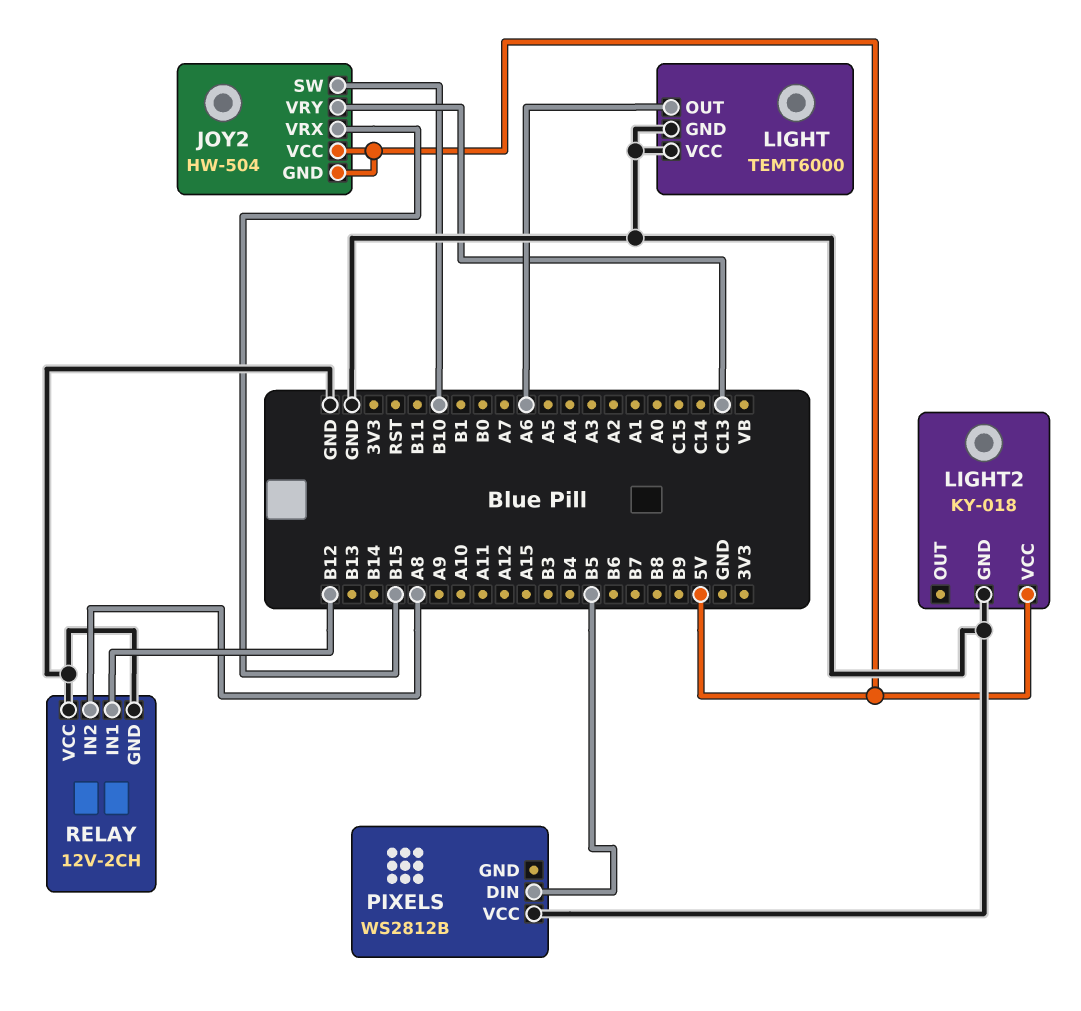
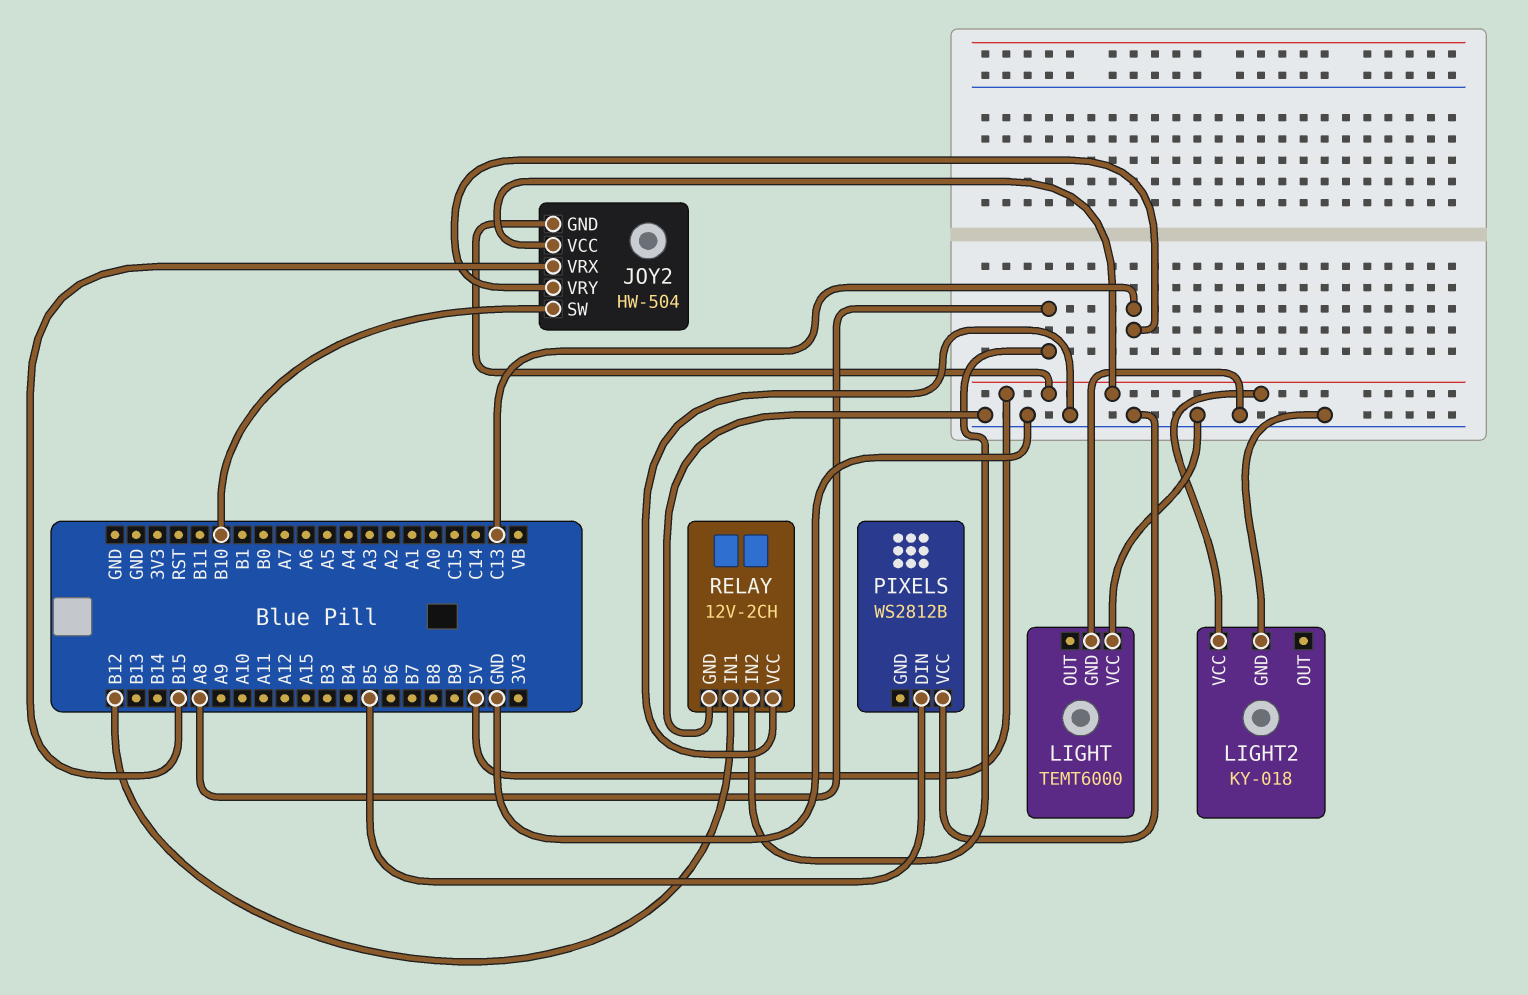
LIGHT pin OUT: A6 -> none

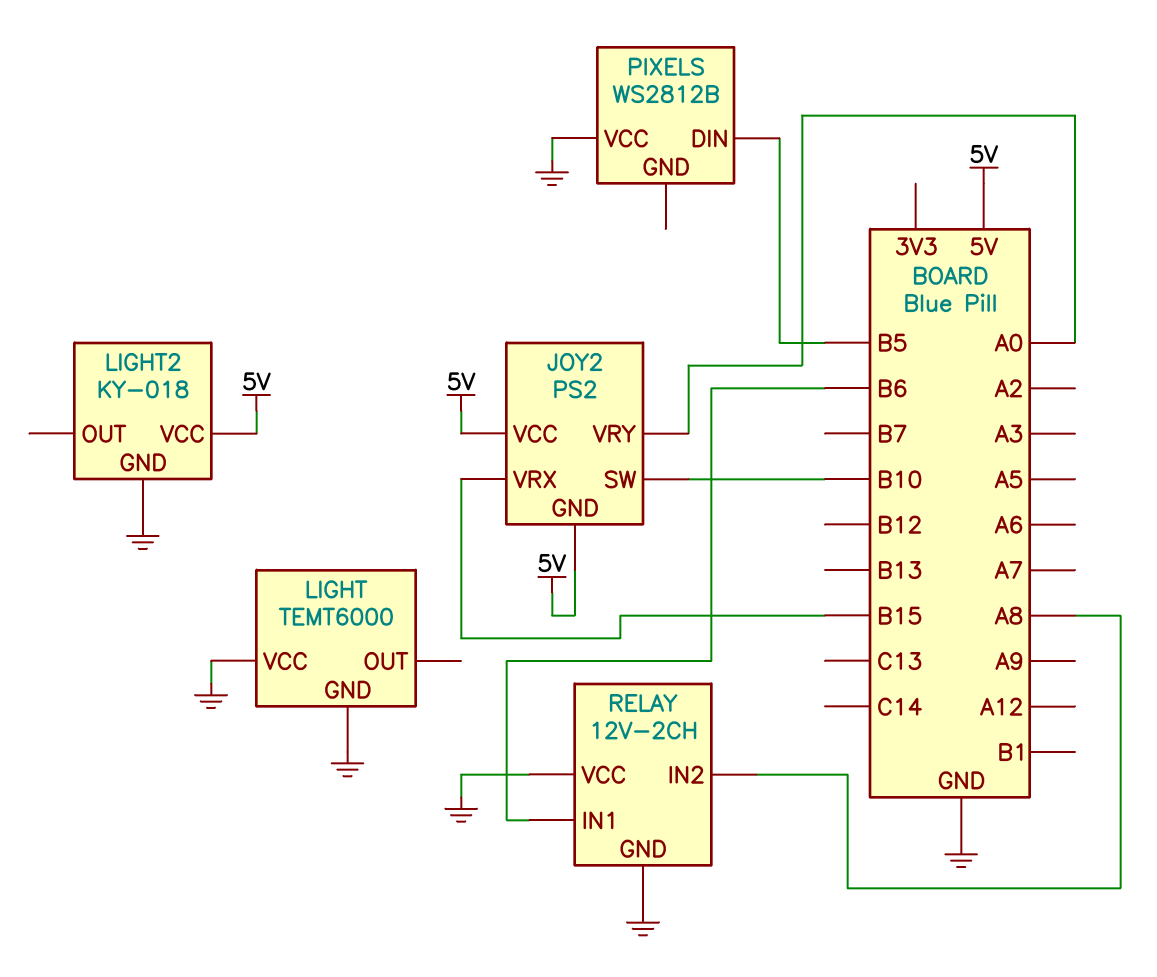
JOY2: HW-504 -> PS2
JOY2 pin VRY: C13 -> A0
RELAY pin IN1: B12 -> B6

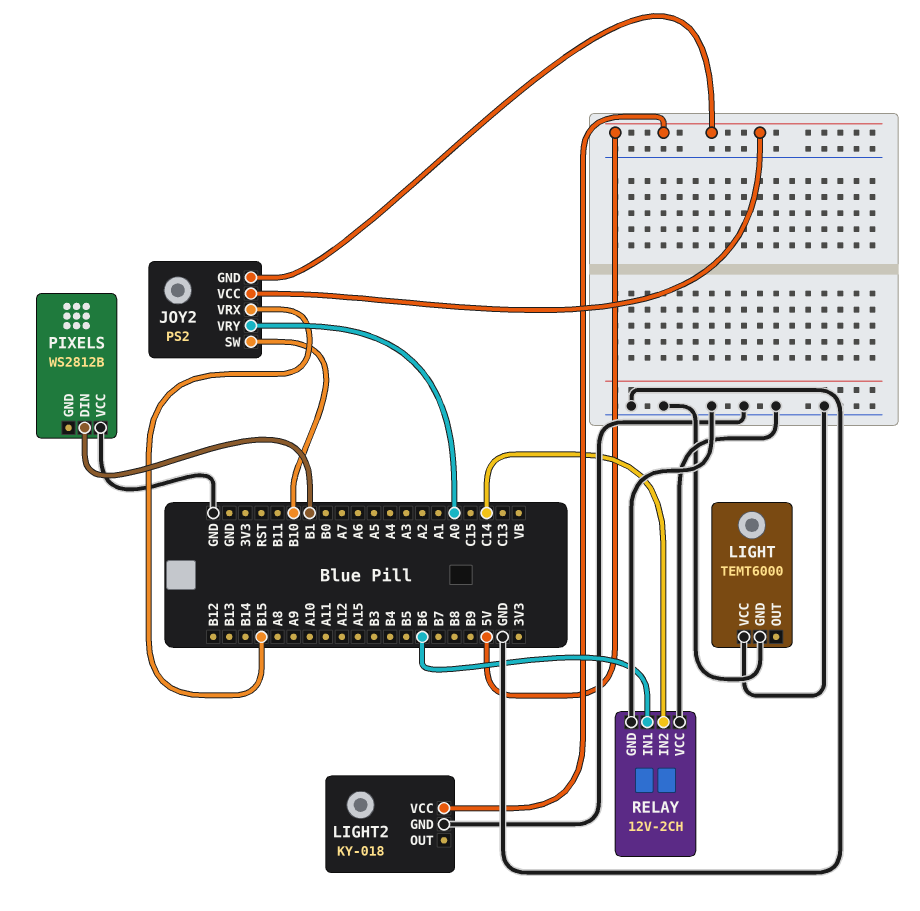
PIXELS pin DIN: B5 -> B1
RELAY pin IN2: A8 -> C14

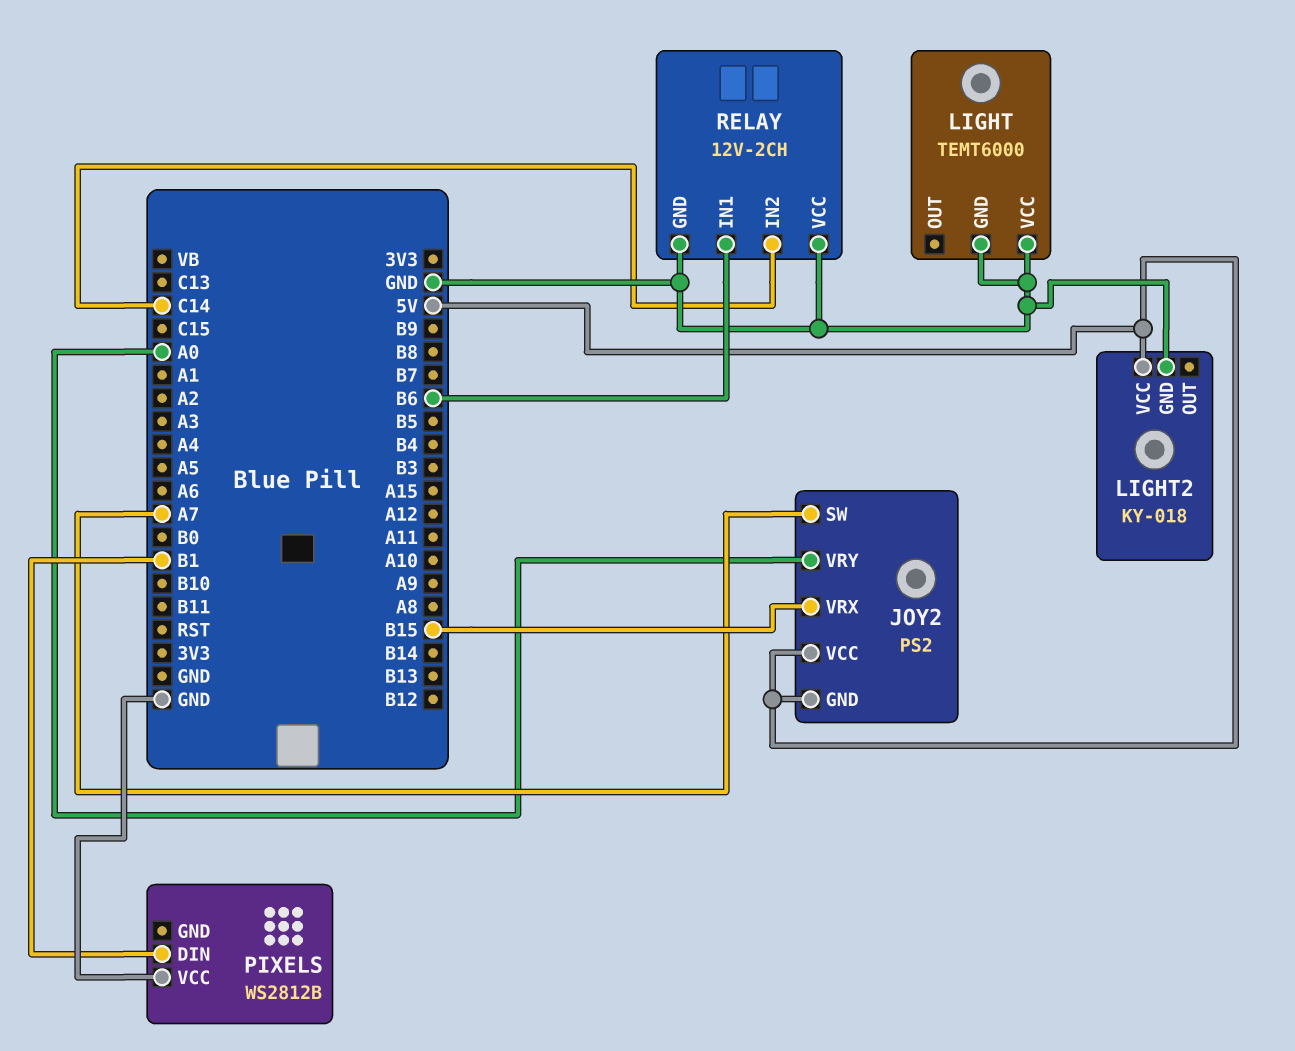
JOY2 pin SW: B10 -> A7

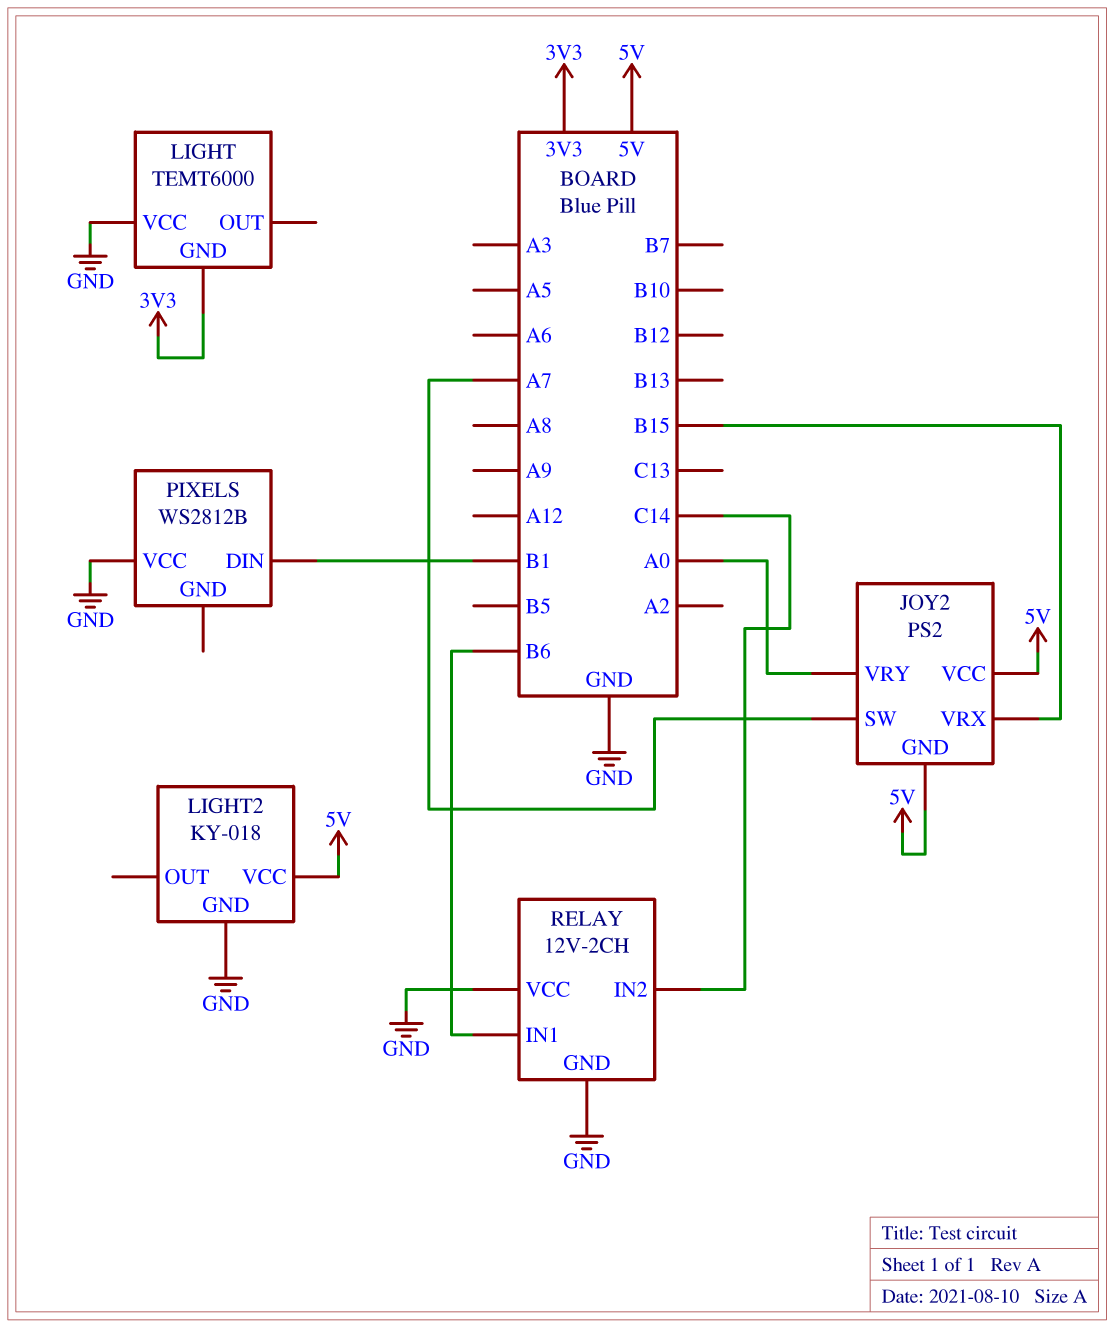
LIGHT pin GND: GND -> 3V3

